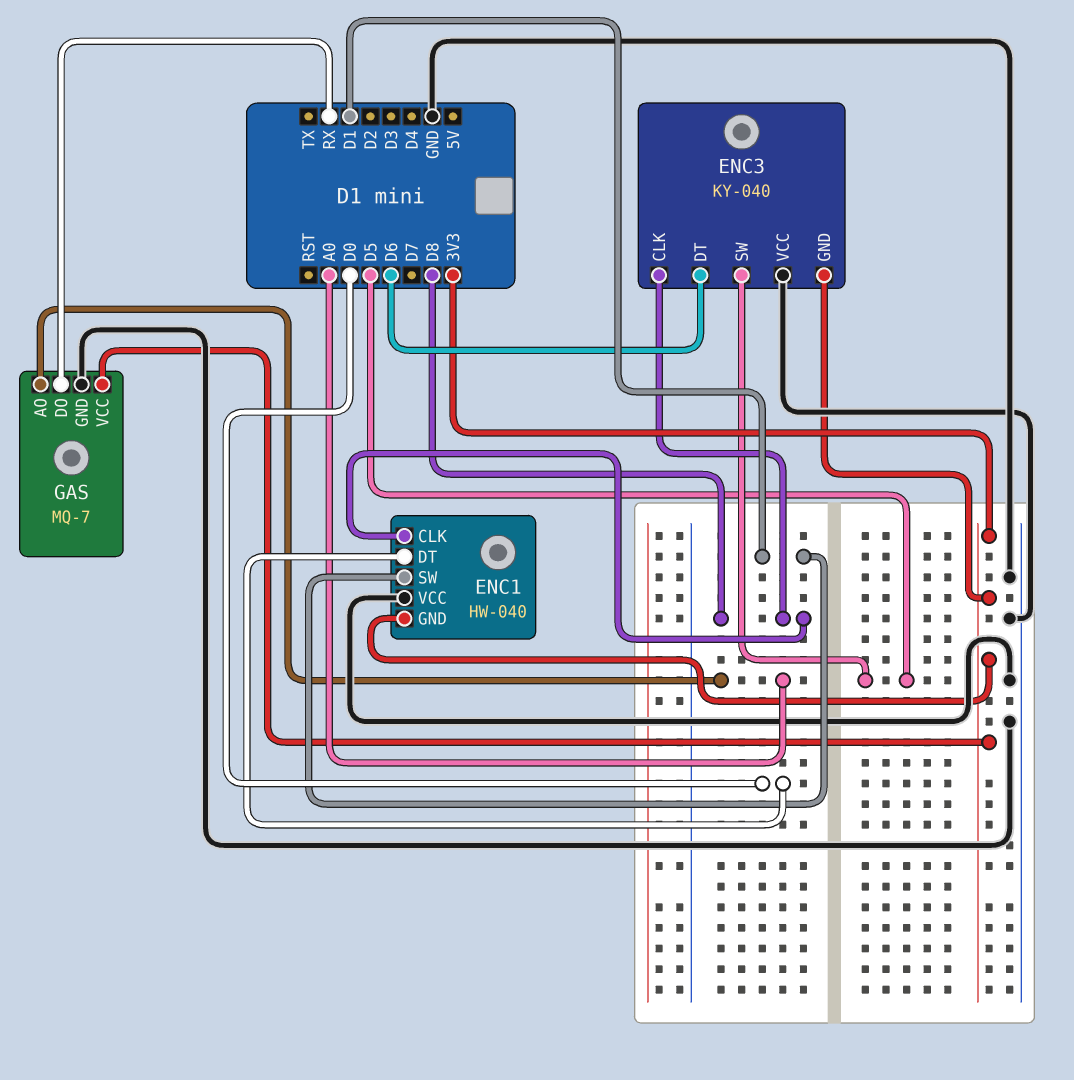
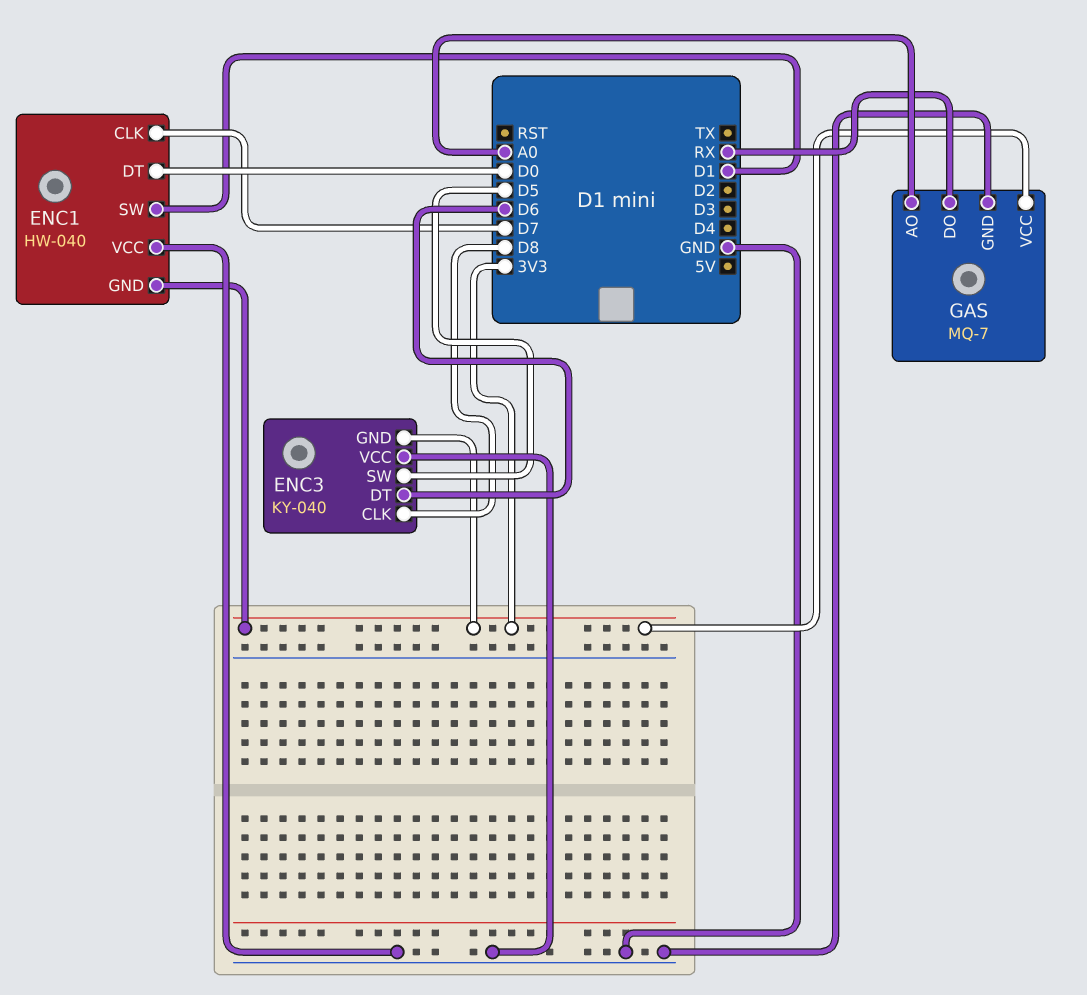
ENC1 pin CLK: D8 -> D7

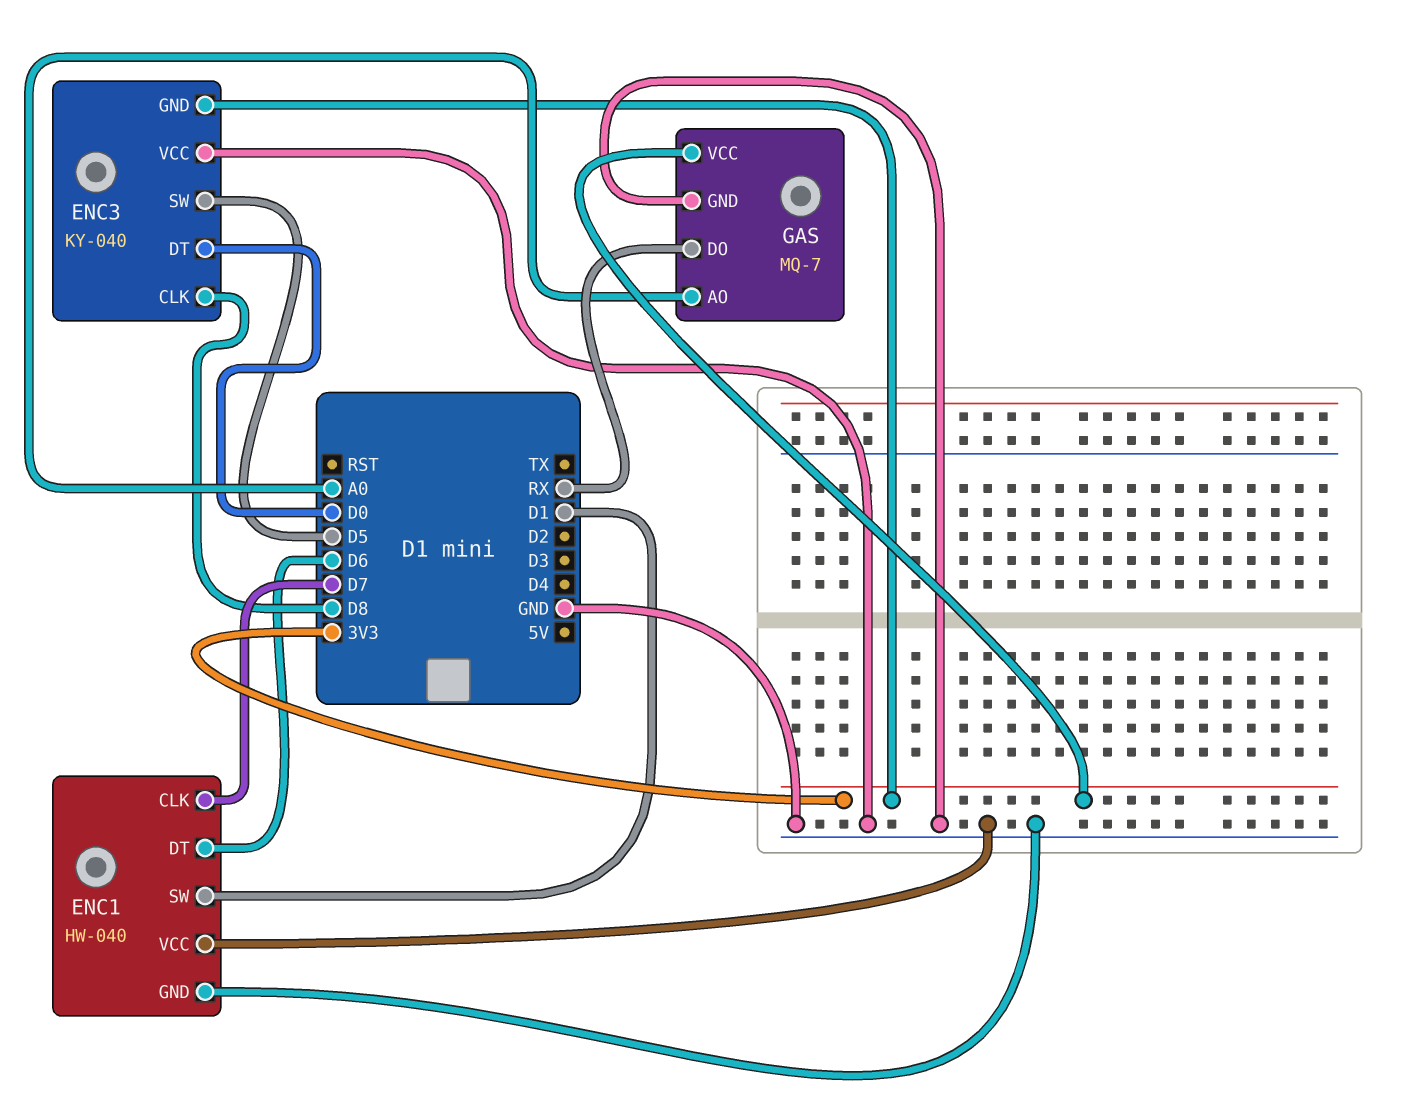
ENC1 pin DT: D0 -> D6
ENC1 pin GND: 3V3 -> GND
ENC3 pin DT: D6 -> D0

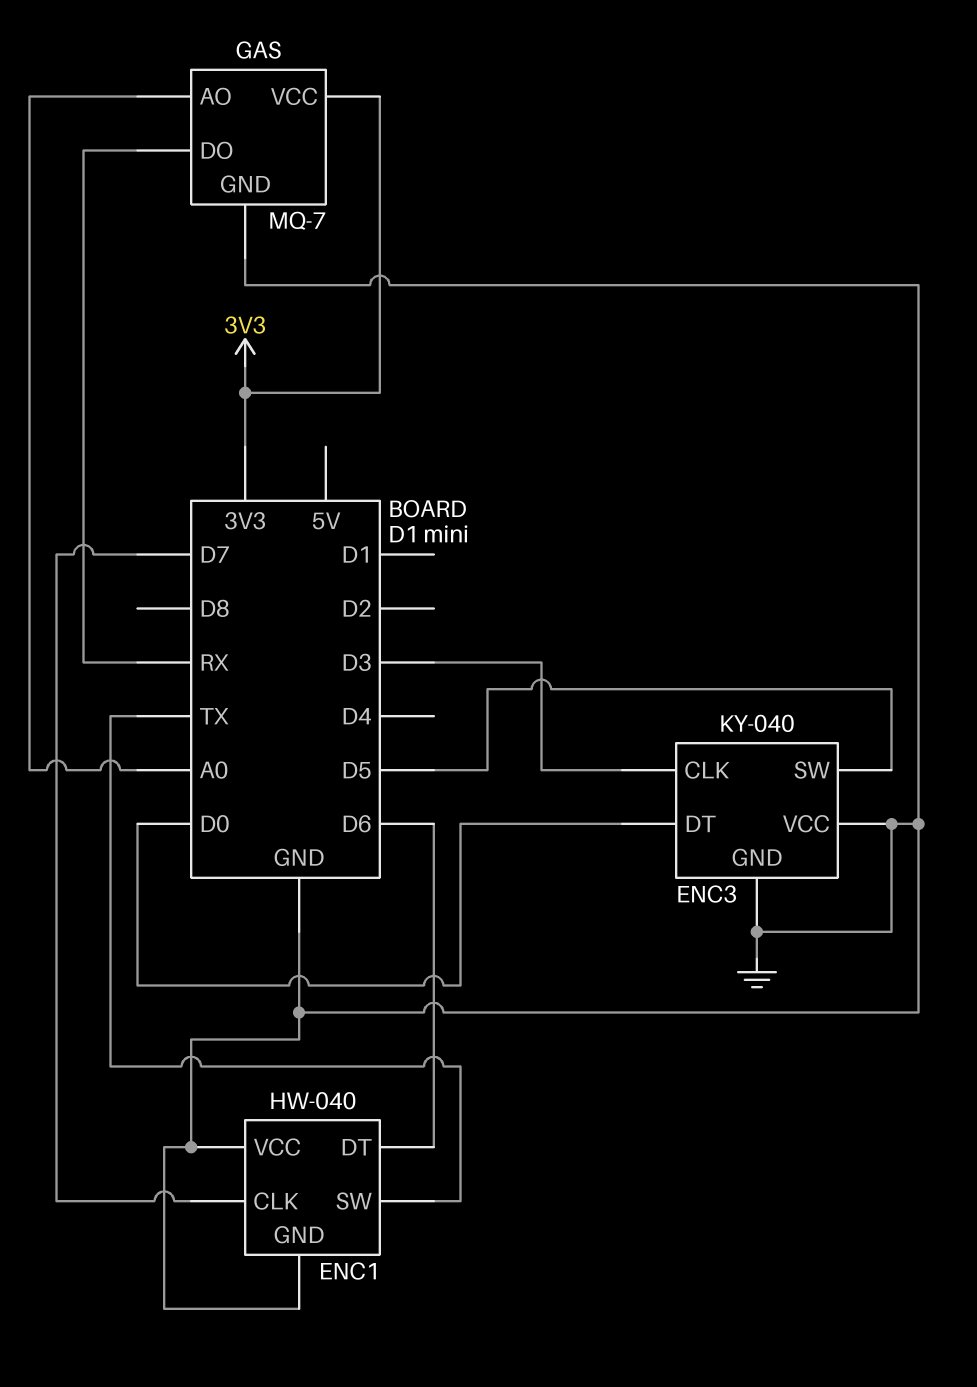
ENC1 pin SW: D1 -> TX
ENC3 pin CLK: D8 -> D3
ENC3 pin GND: 3V3 -> GND

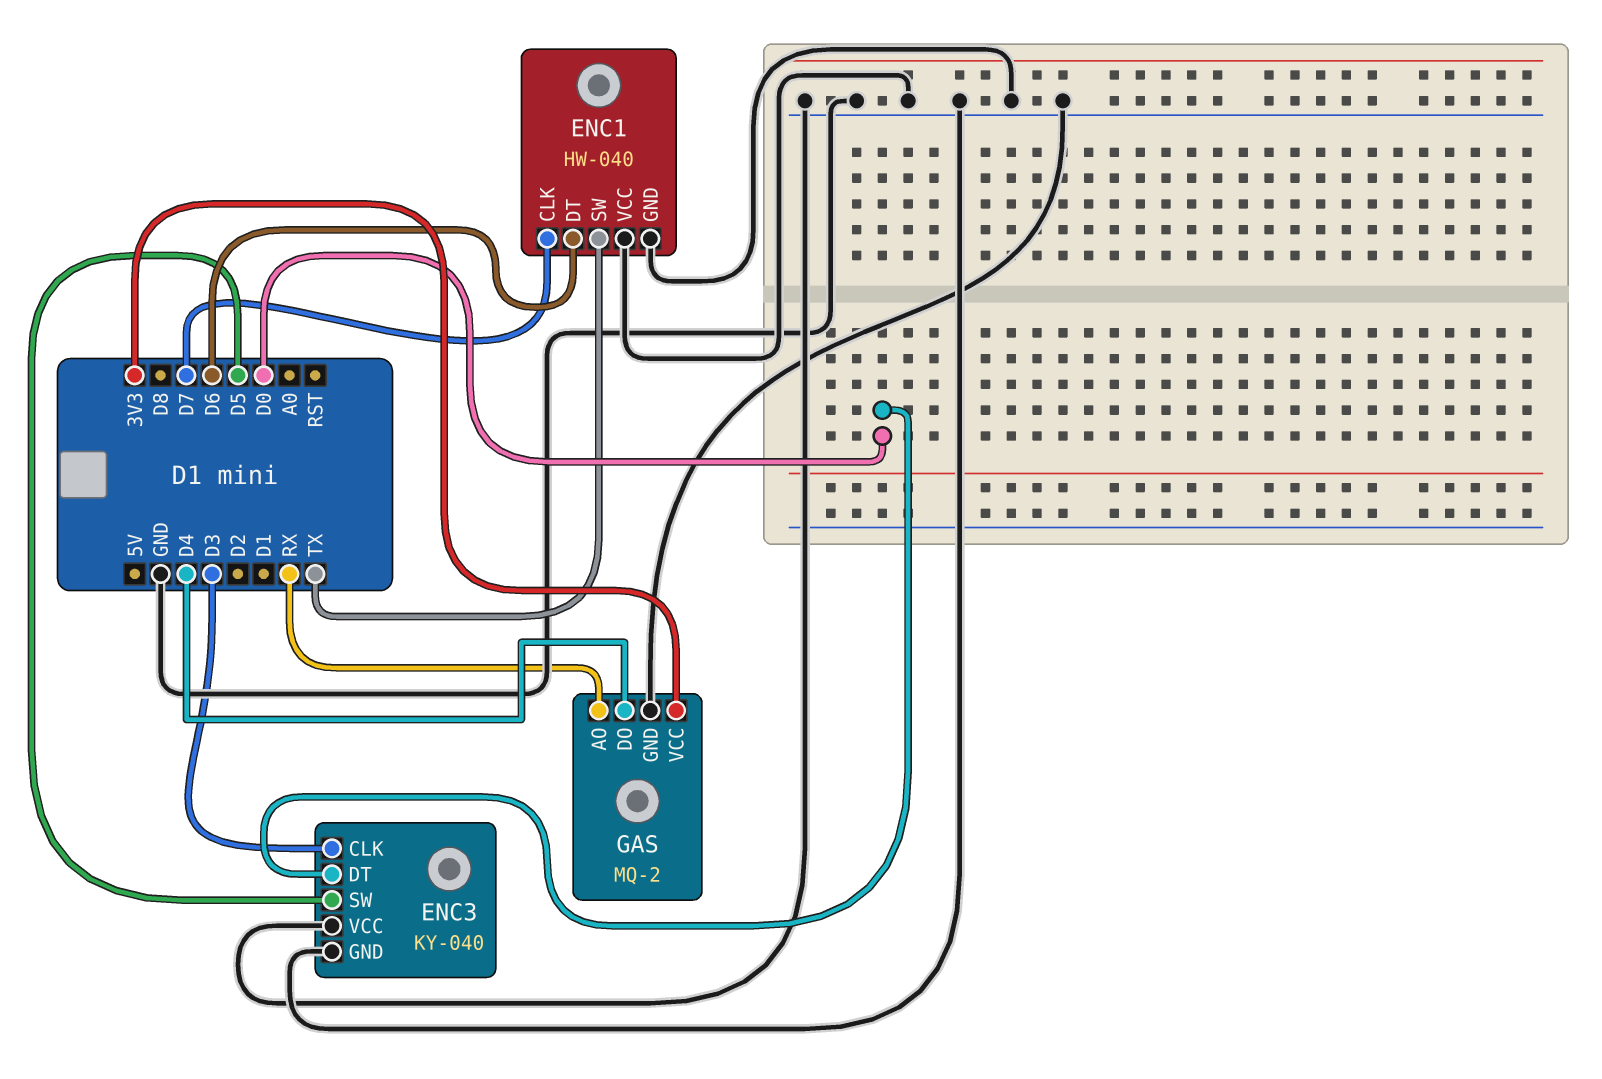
GAS: MQ-7 -> MQ-2
GAS pin AO: A0 -> RX
GAS pin DO: RX -> D4

